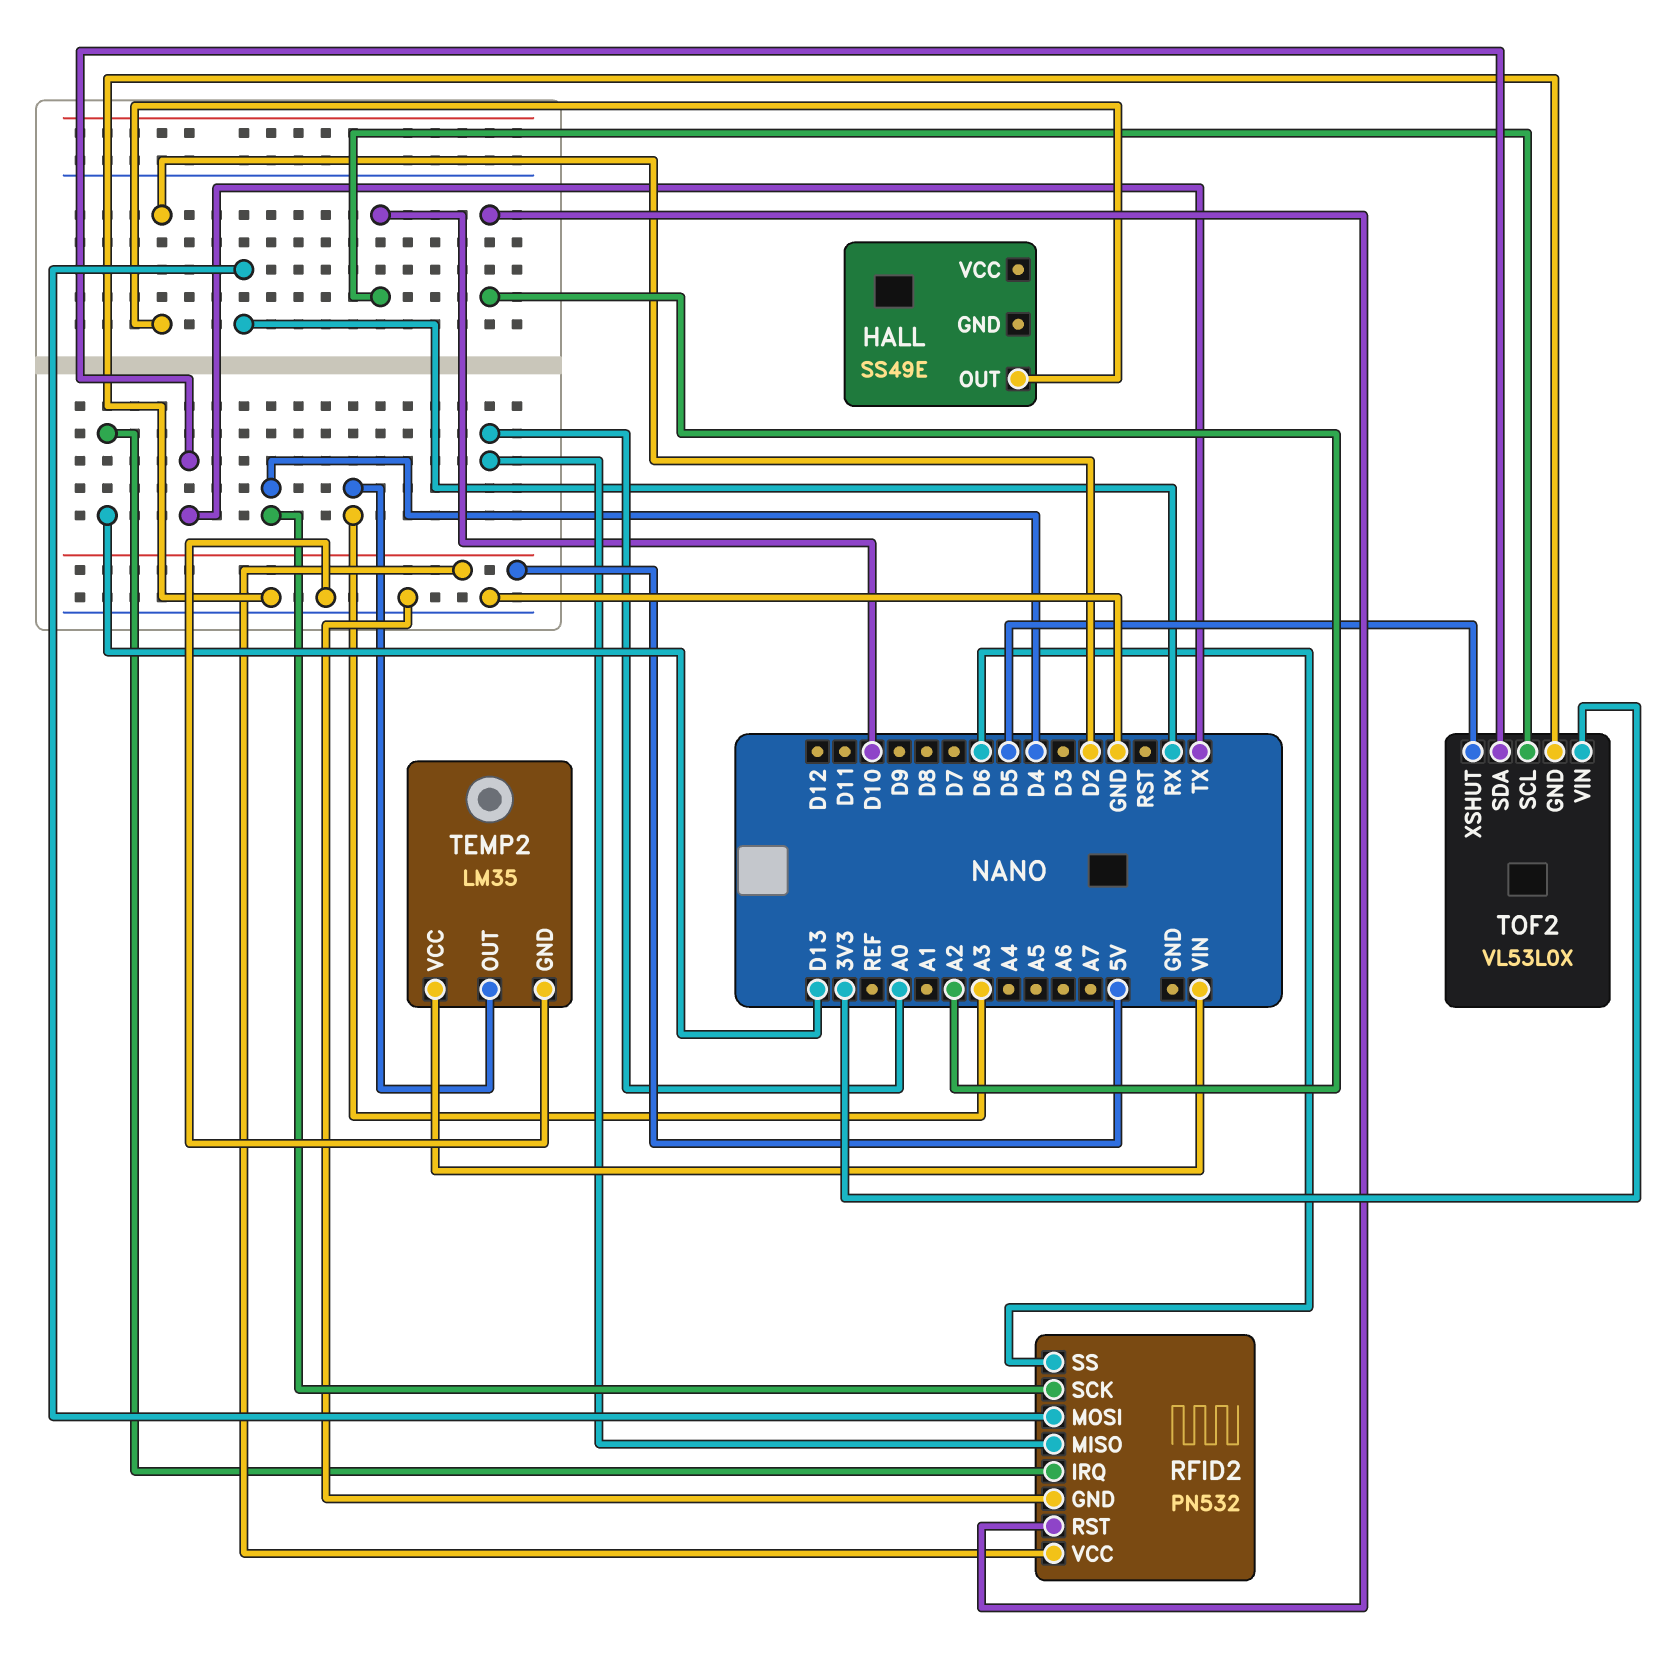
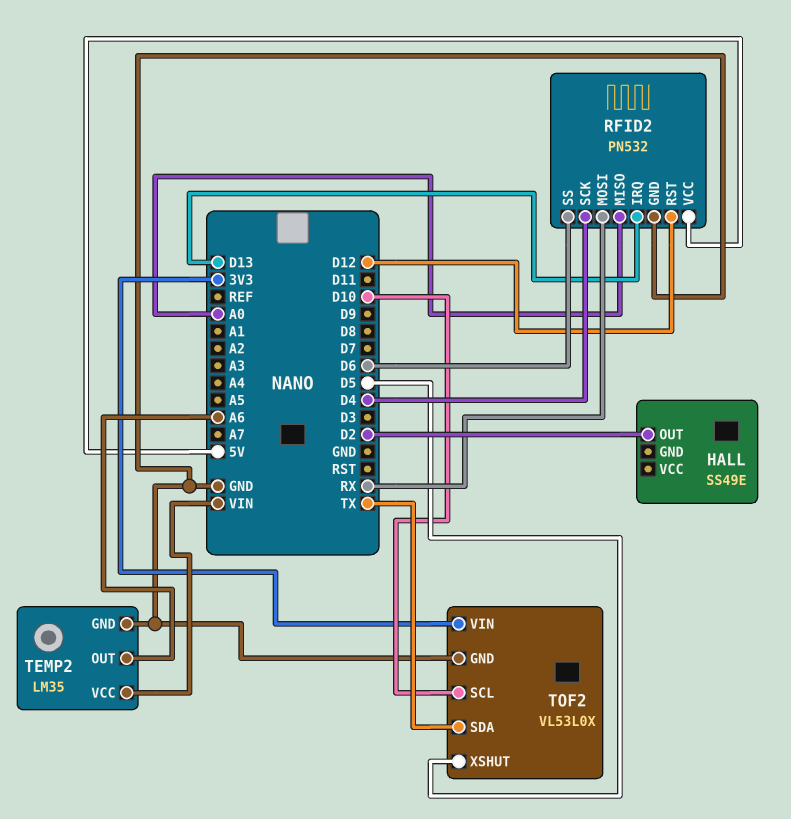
RFID2 pin RST: A2 -> D12
TEMP2 pin OUT: A3 -> A6

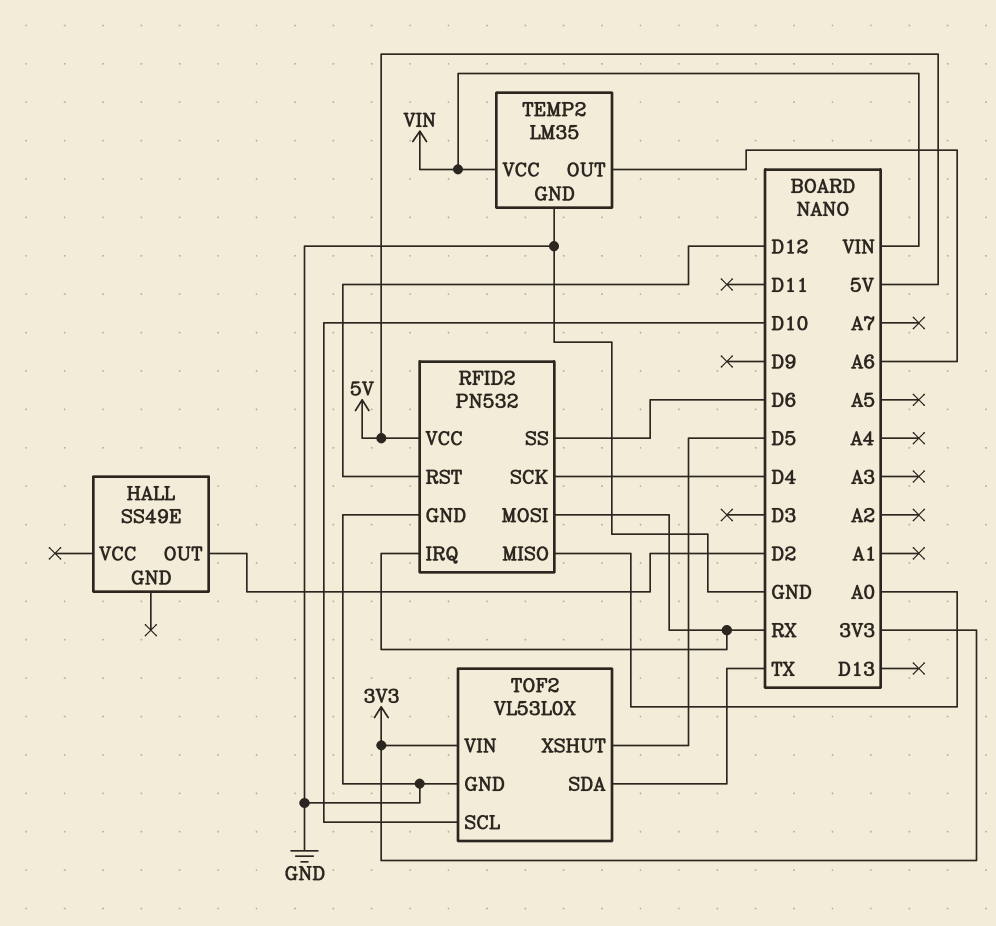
RFID2 pin IRQ: D13 -> RX

